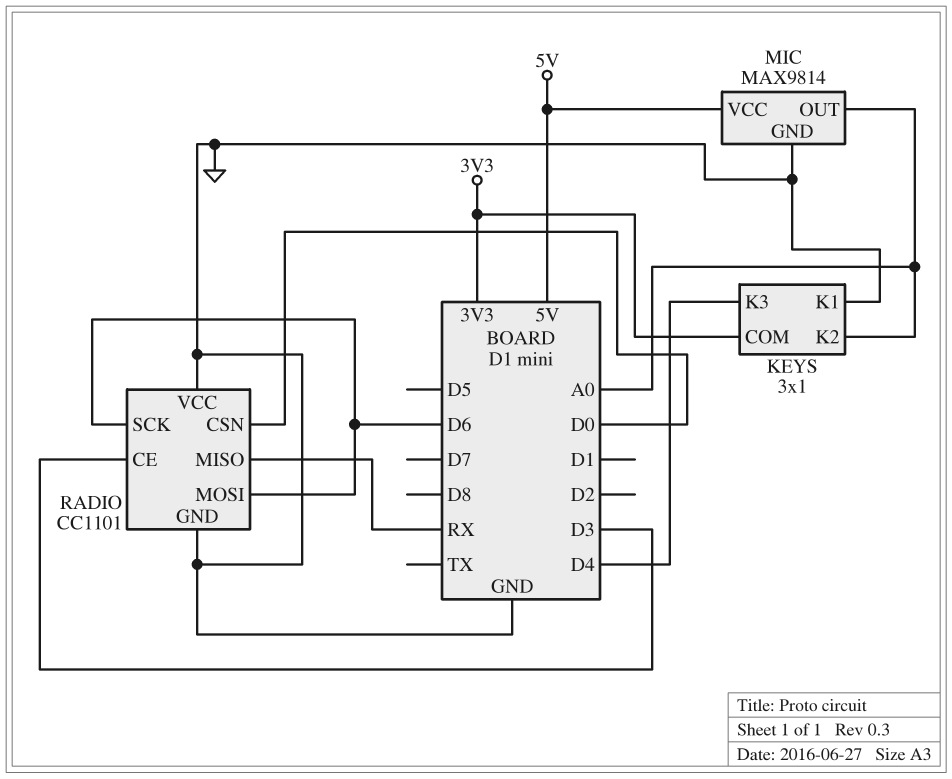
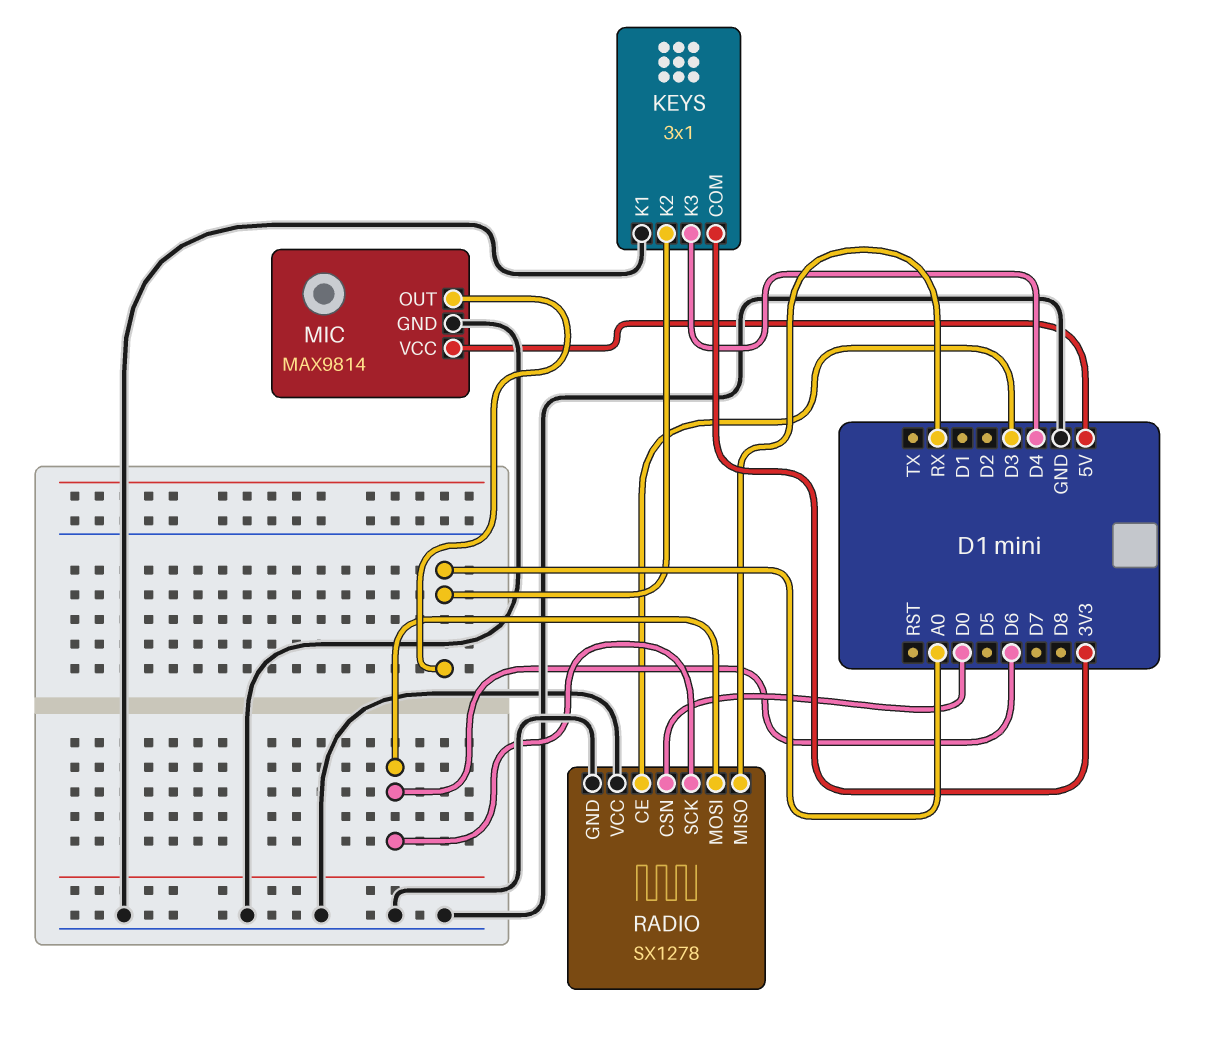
RADIO: CC1101 -> SX1278

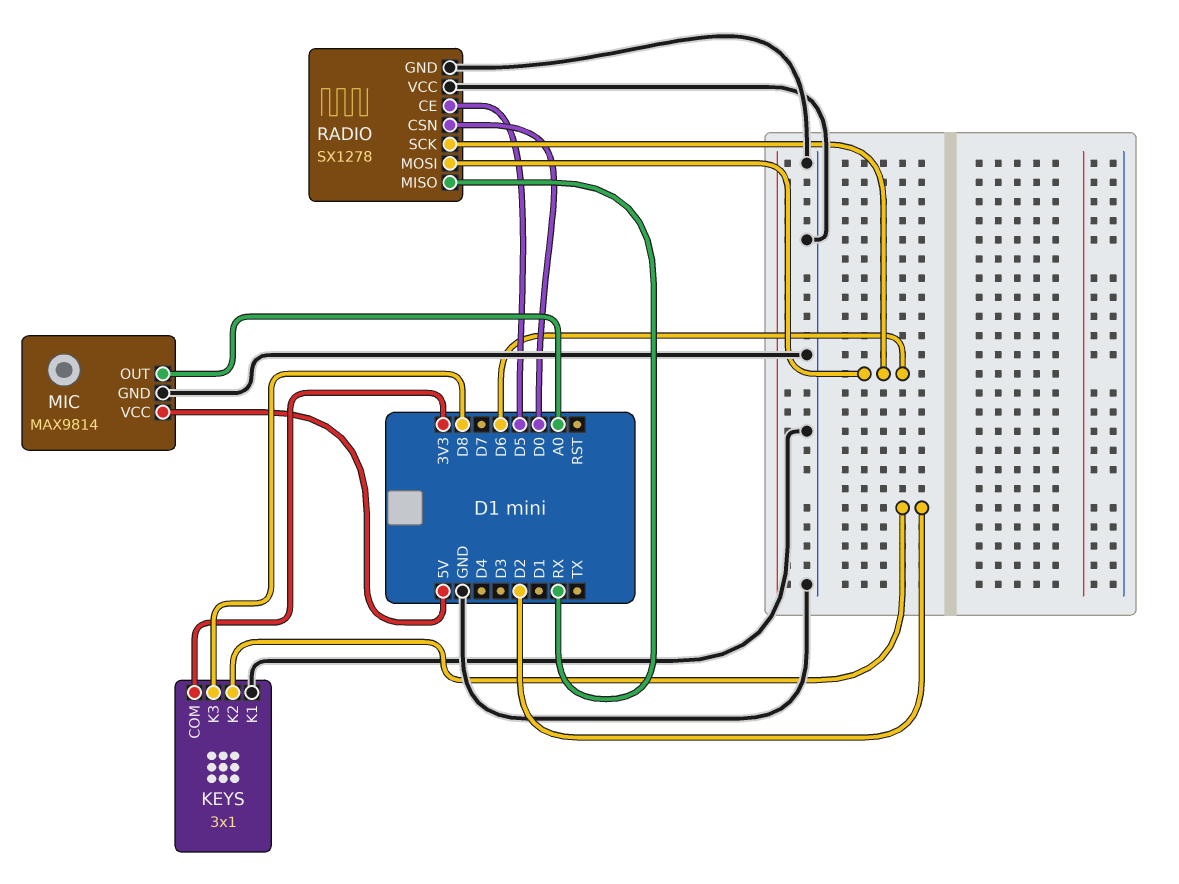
KEYS pin K2: A0 -> D2
KEYS pin K3: D4 -> D8
RADIO pin CE: D3 -> D5

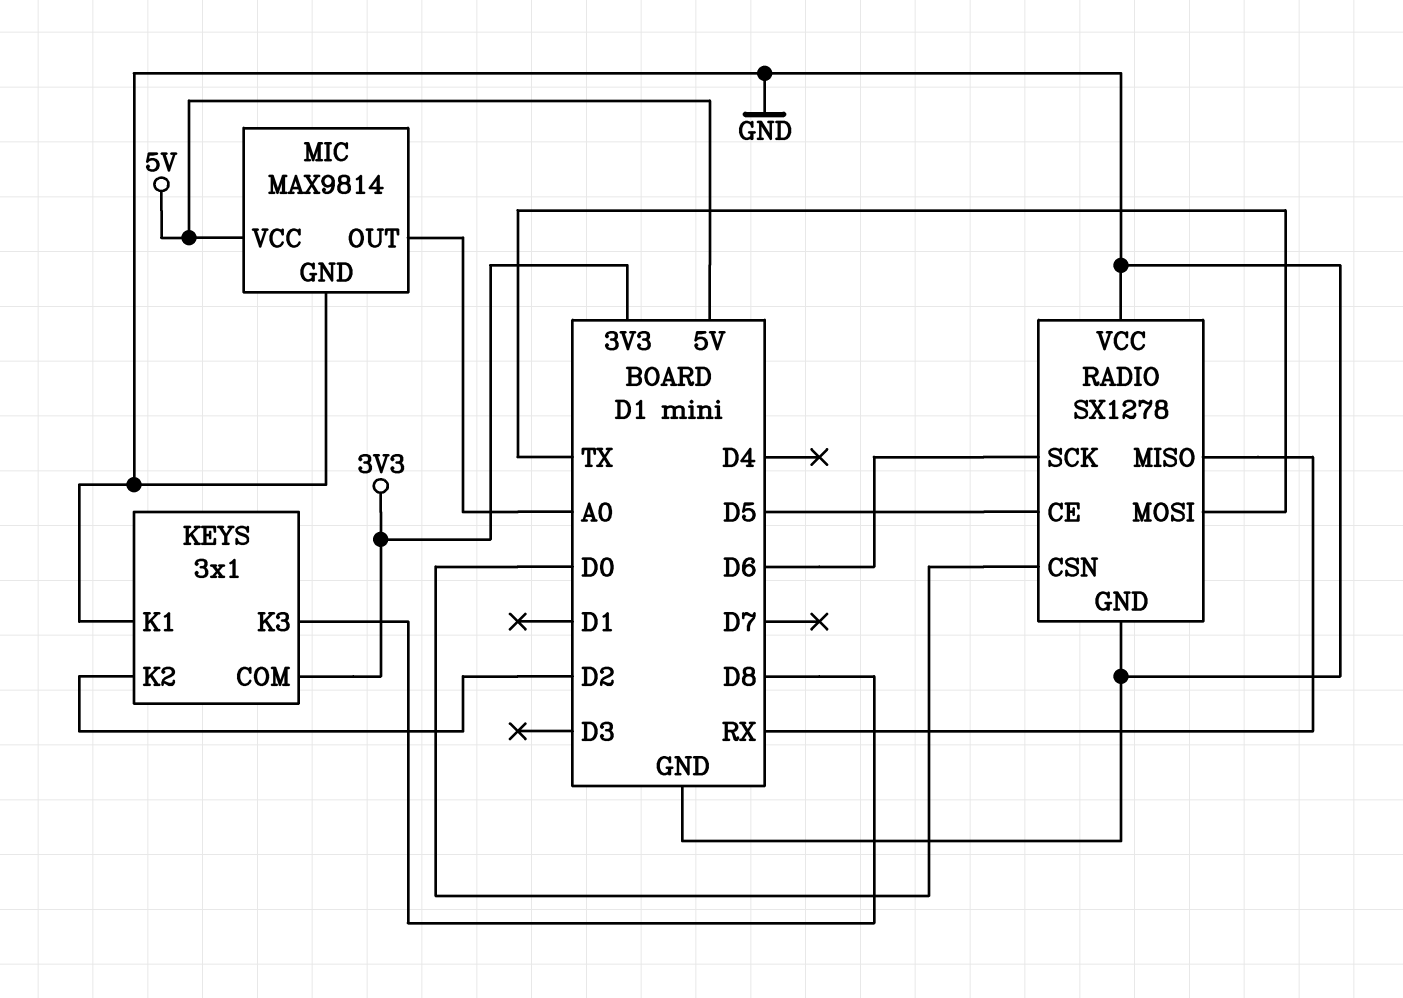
RADIO pin MOSI: D6 -> TX

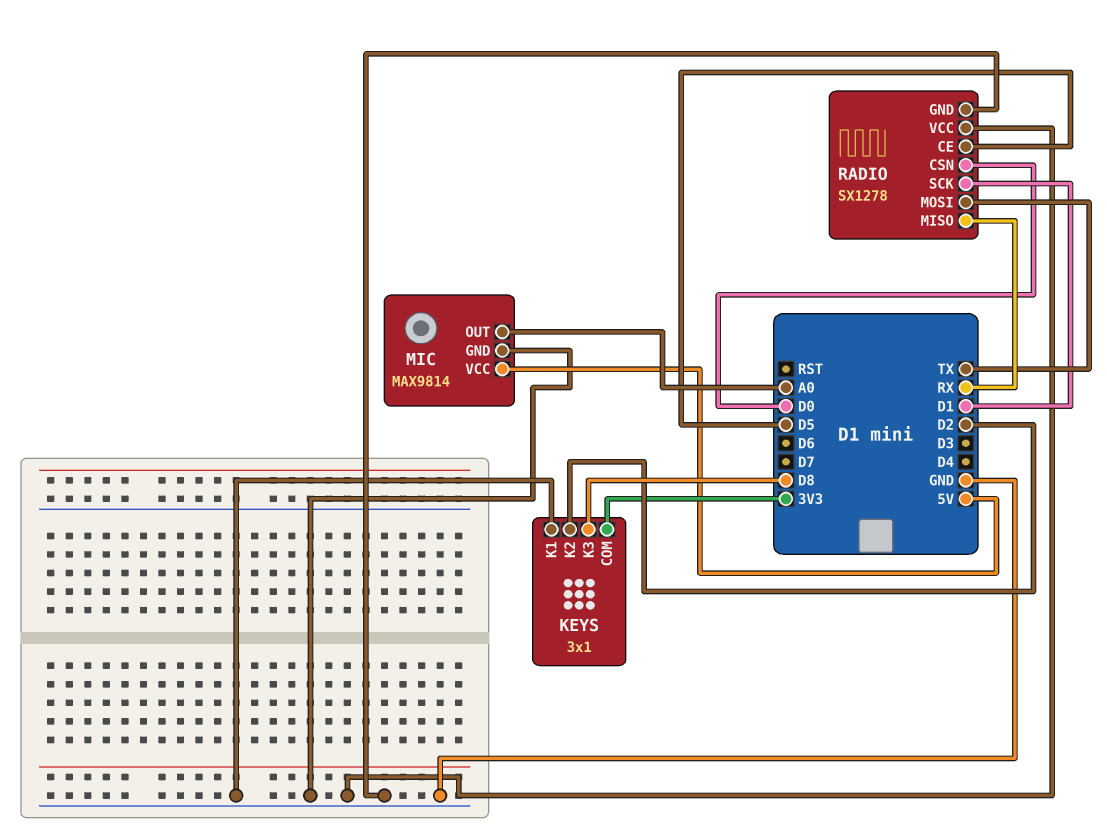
RADIO pin SCK: D6 -> D1

